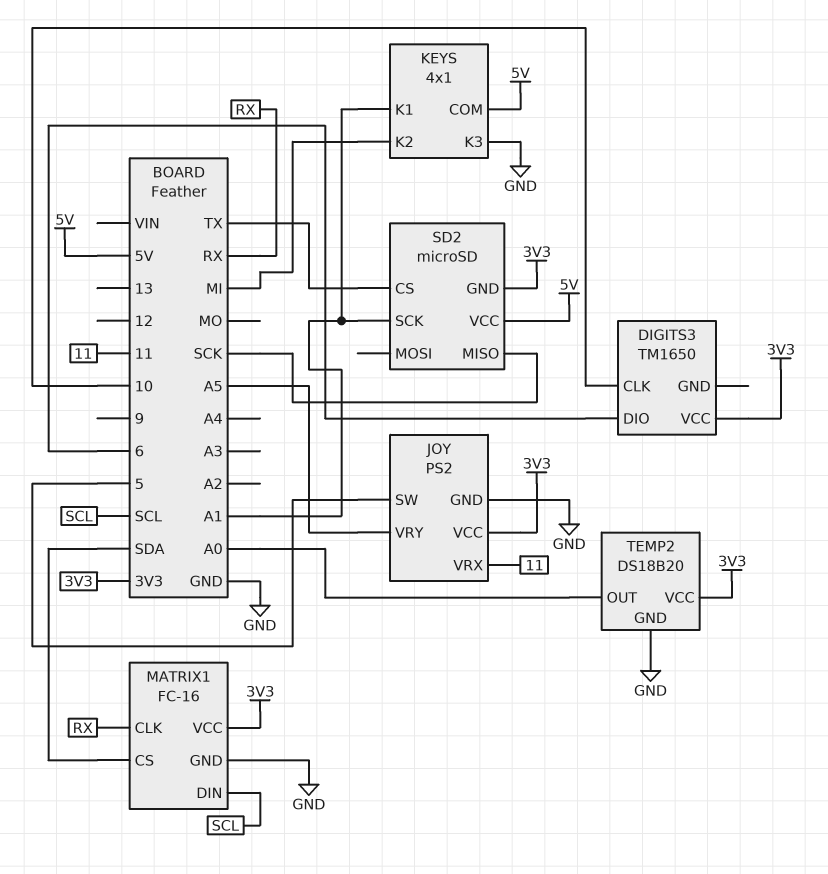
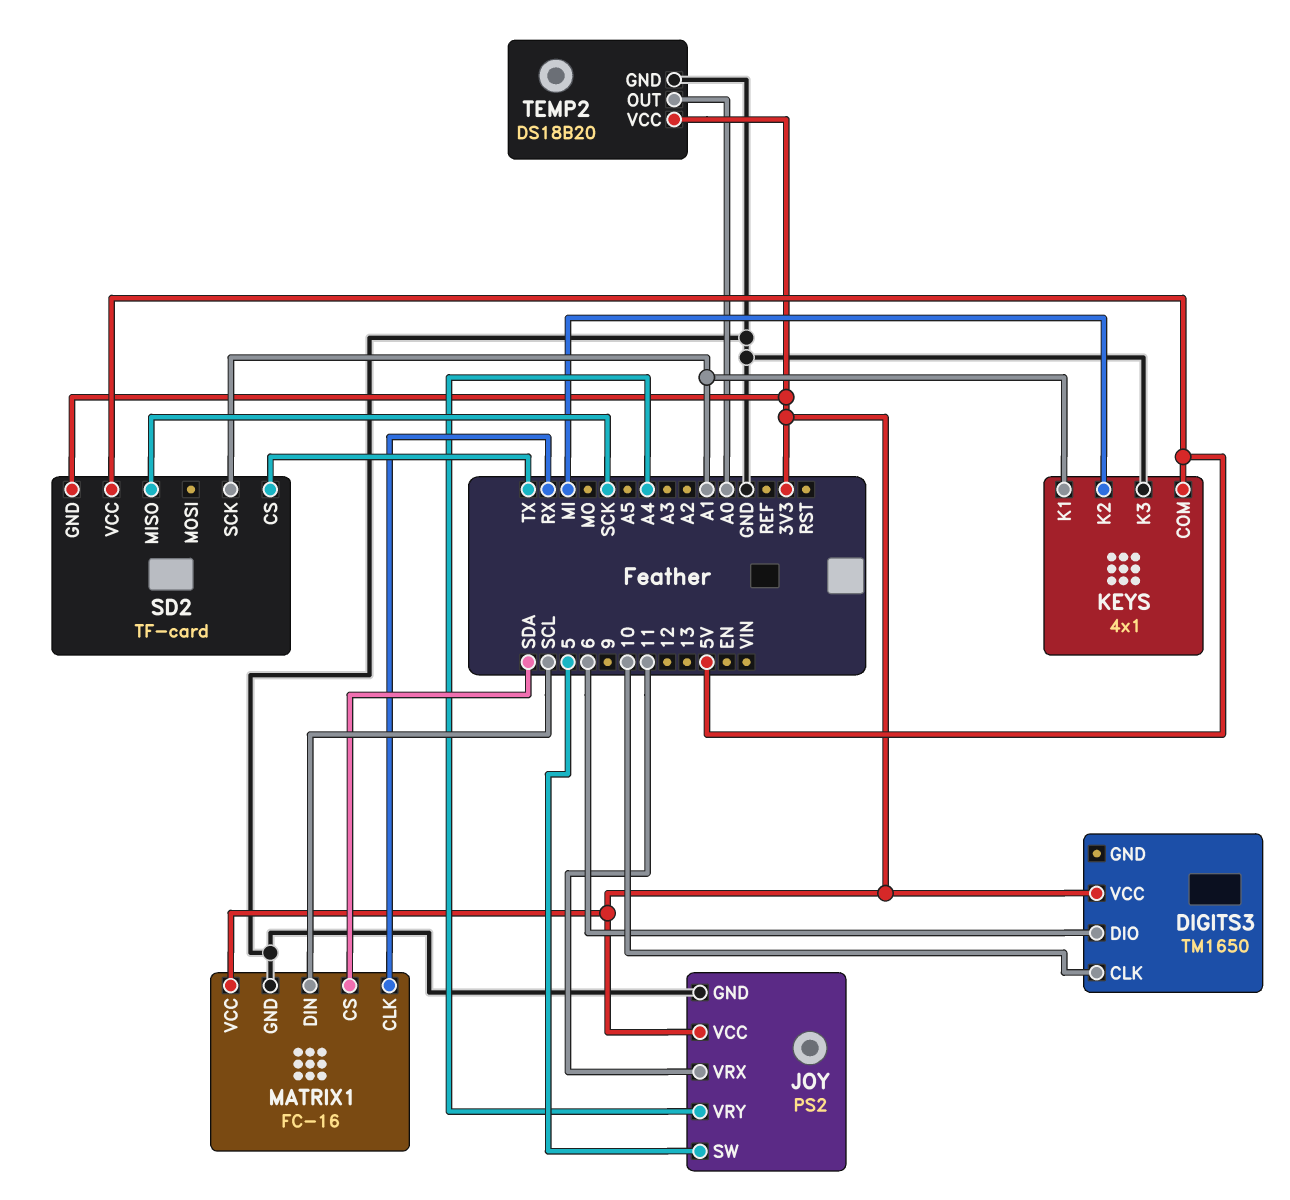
JOY pin VRY: A5 -> A4
SD2: microSD -> TF-card

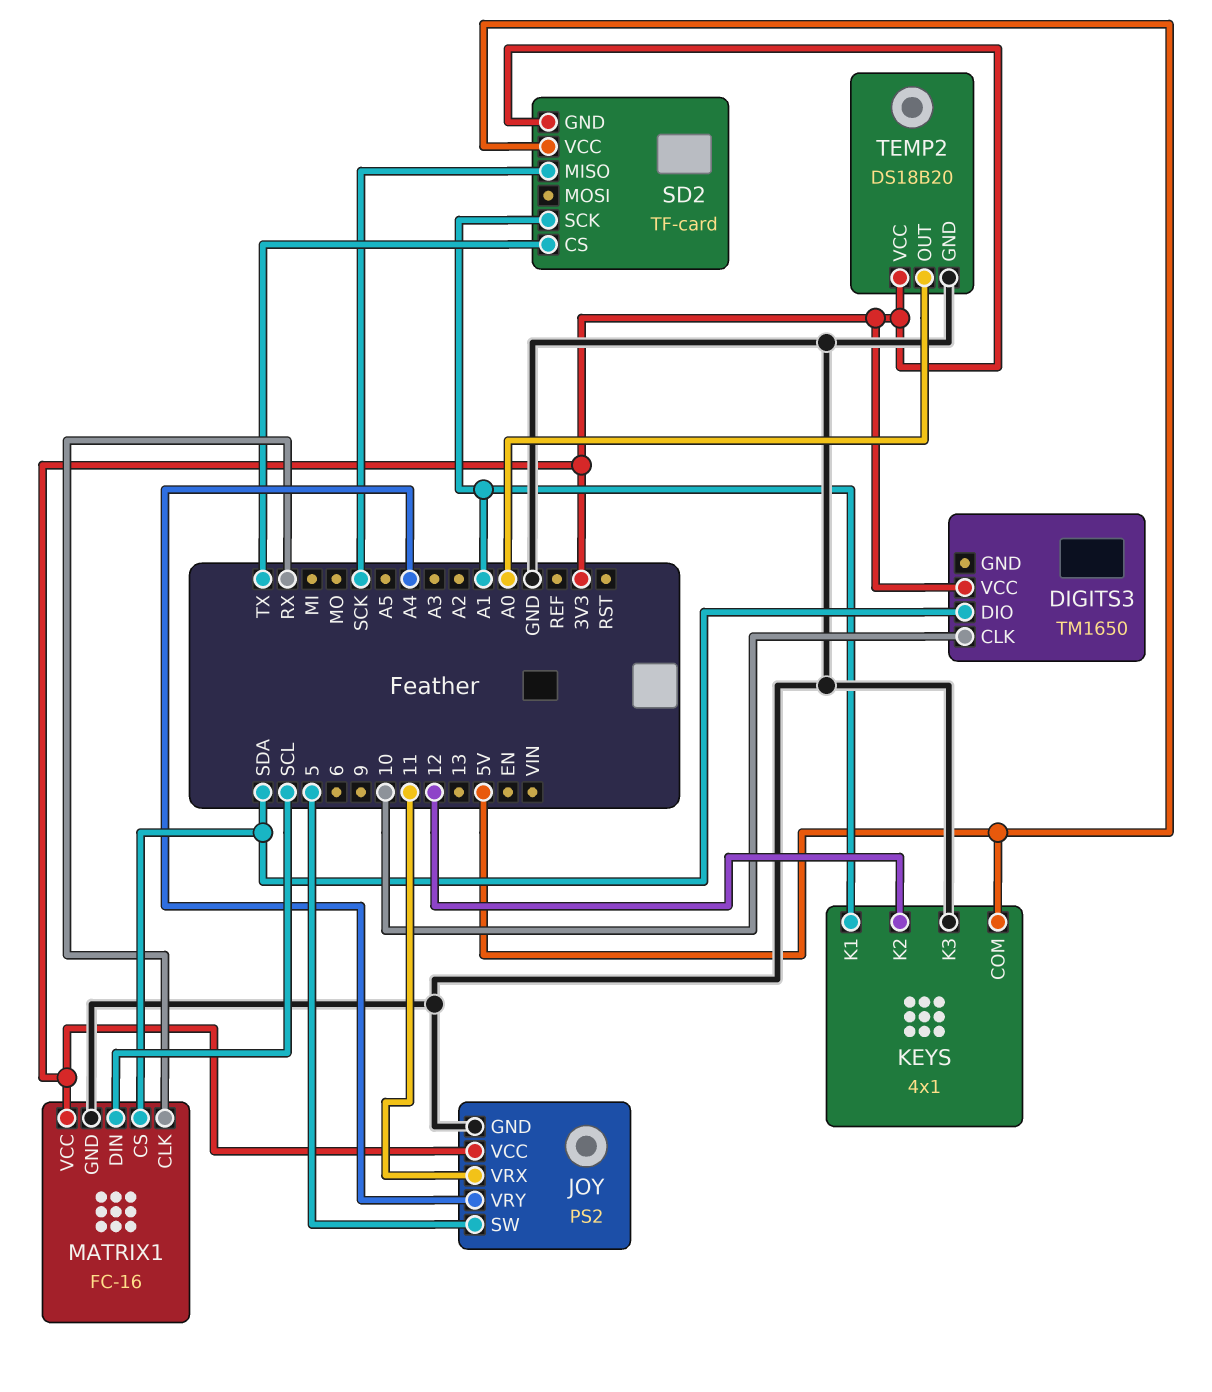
DIGITS3 pin DIO: 6 -> SDA
KEYS pin K2: MI -> 12

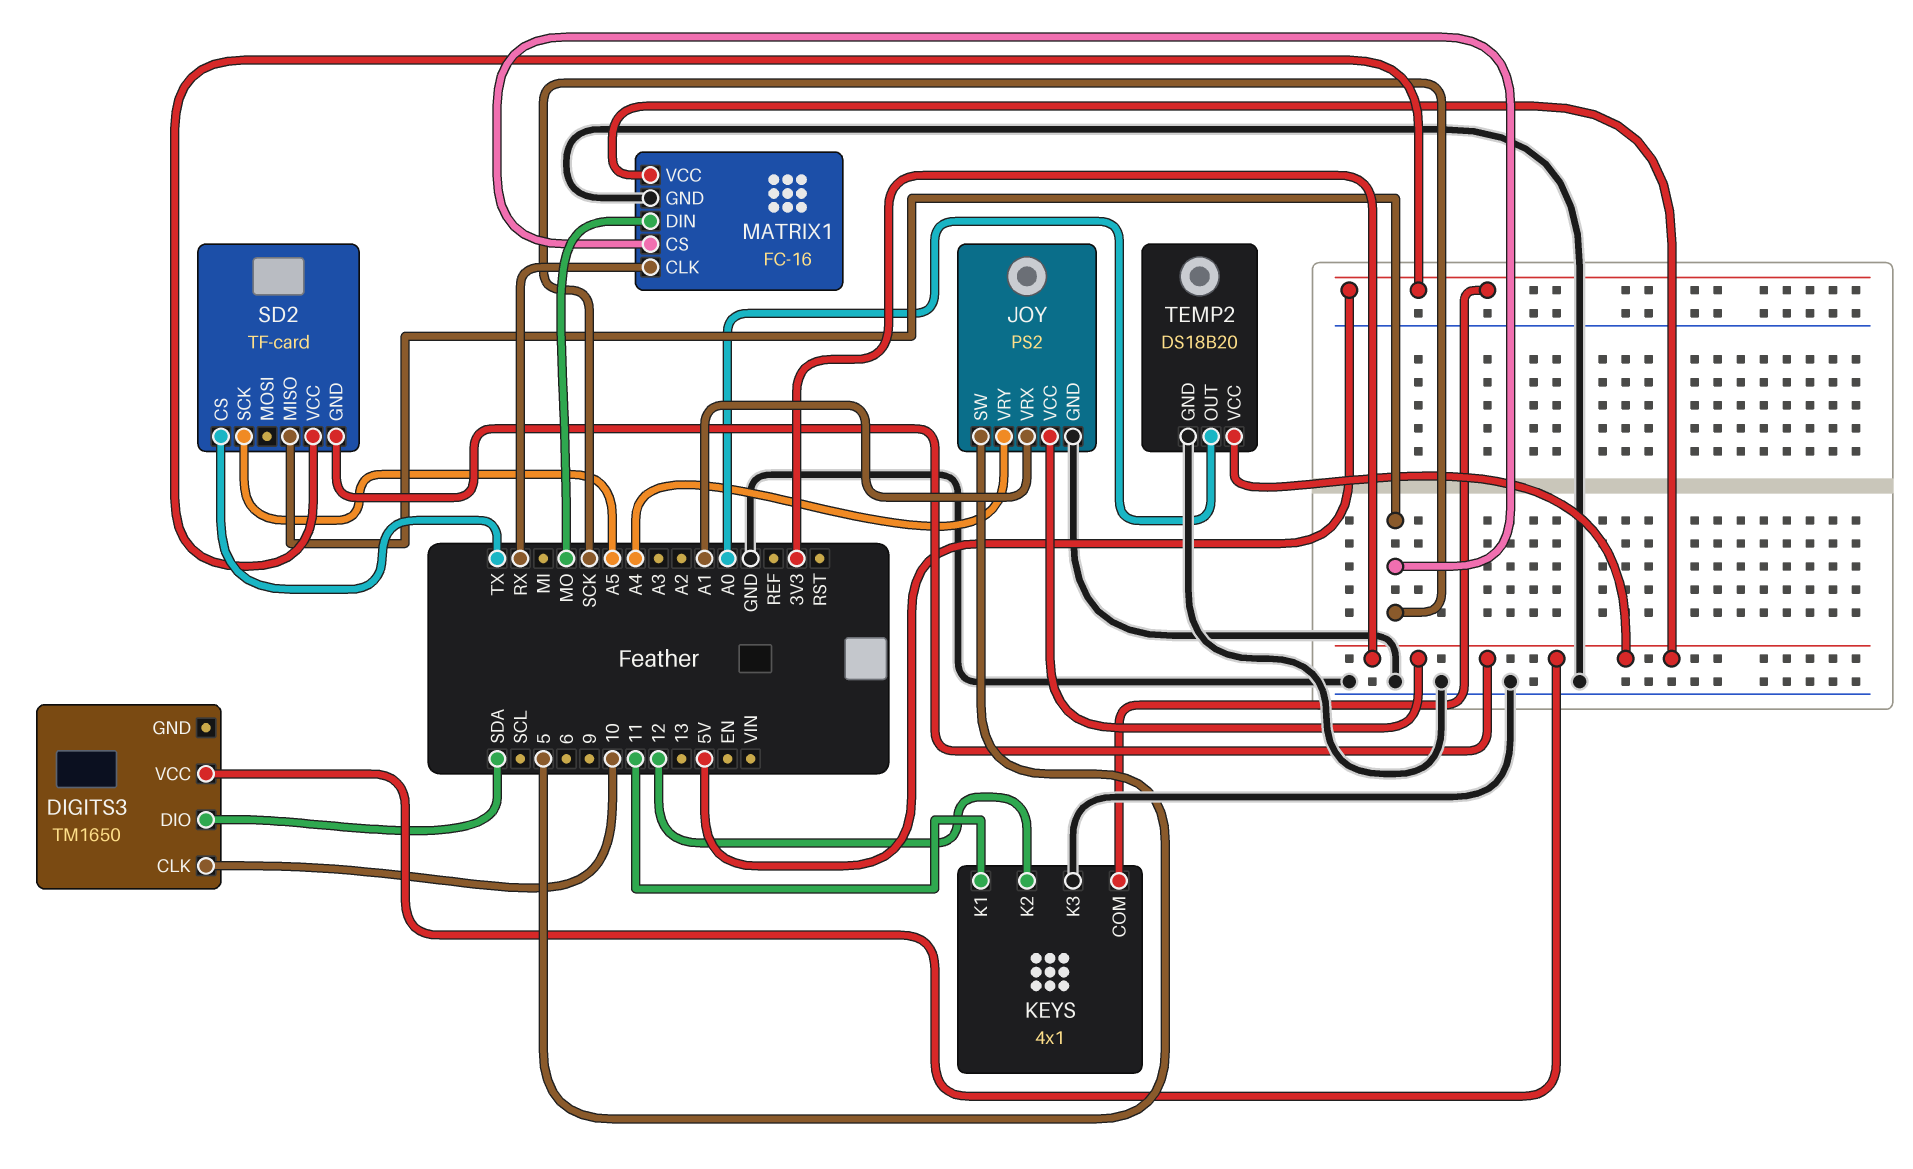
JOY pin VRX: 11 -> A1
KEYS pin K1: A1 -> 11
MATRIX1 pin CS: SDA -> SCK
MATRIX1 pin DIN: SCL -> MO
SD2 pin SCK: A1 -> A5

